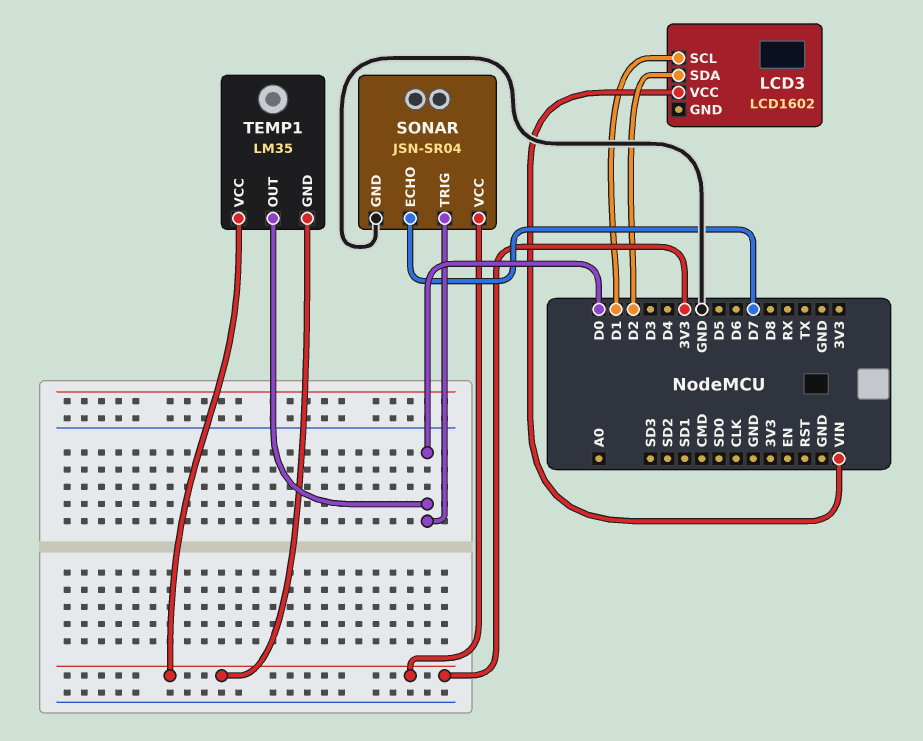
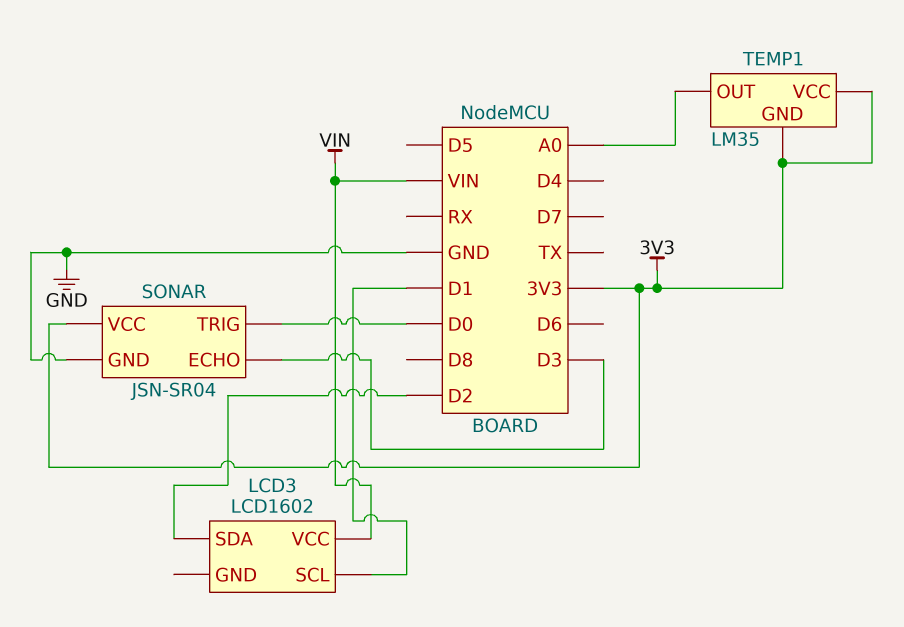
SONAR pin ECHO: D7 -> D3
TEMP1 pin OUT: D0 -> A0

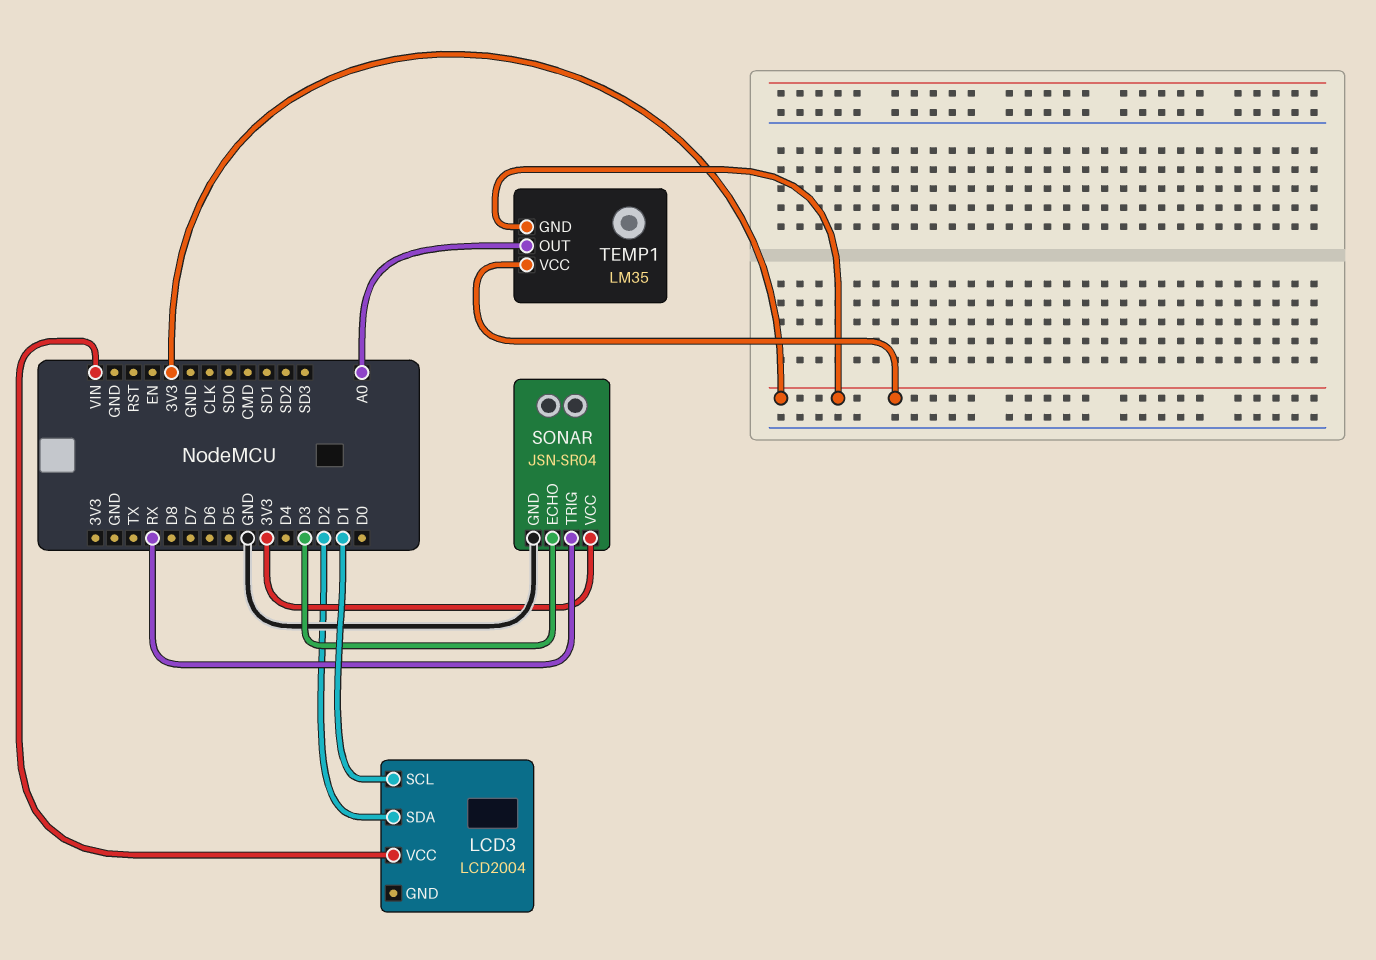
LCD3: LCD1602 -> LCD2004
SONAR pin TRIG: D0 -> RX

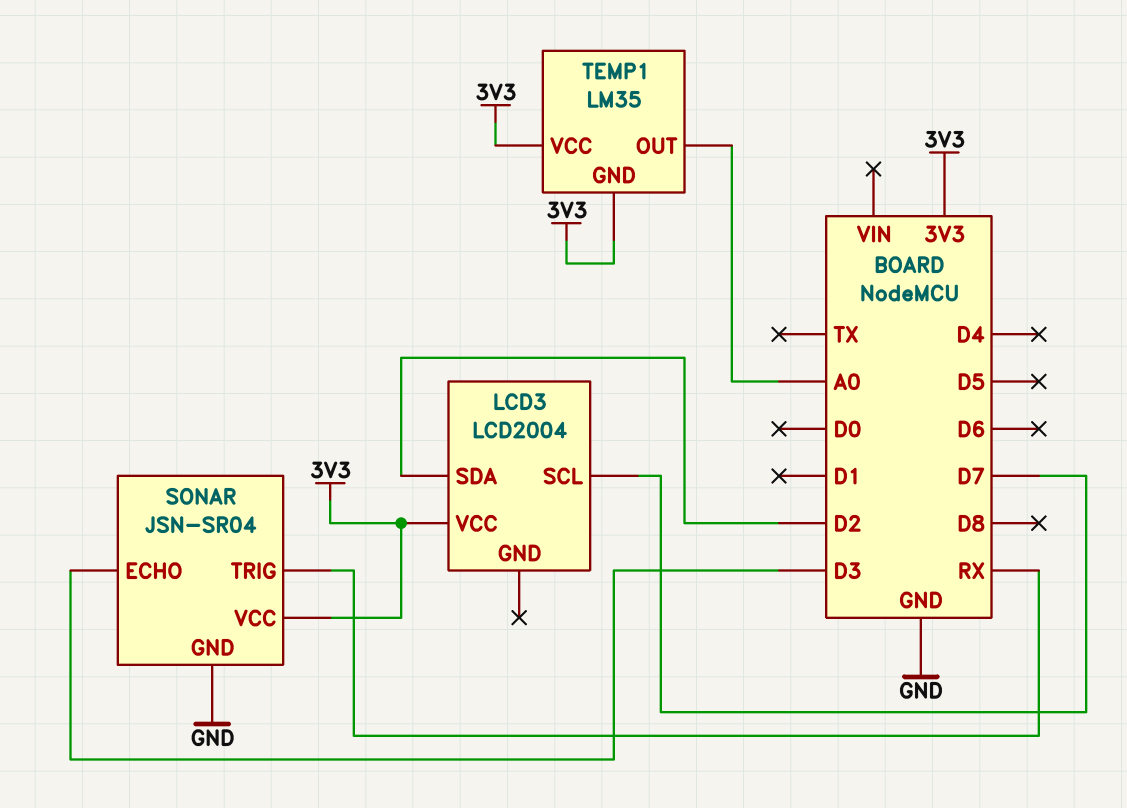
LCD3 pin SCL: D1 -> D7
LCD3 pin VCC: VIN -> 3V3

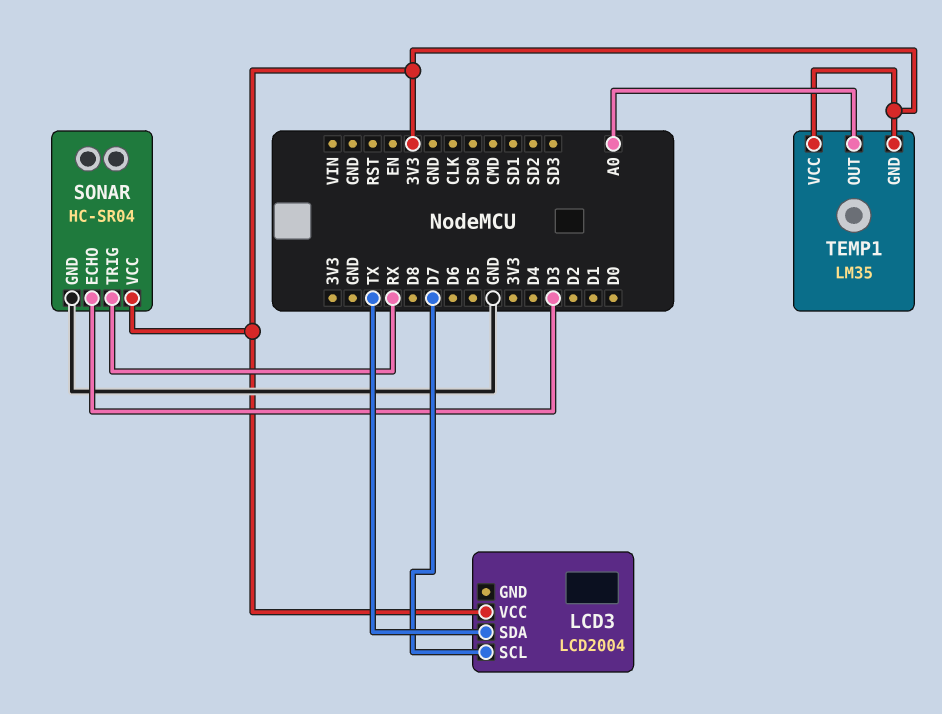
LCD3 pin SDA: D2 -> TX
SONAR: JSN-SR04 -> HC-SR04

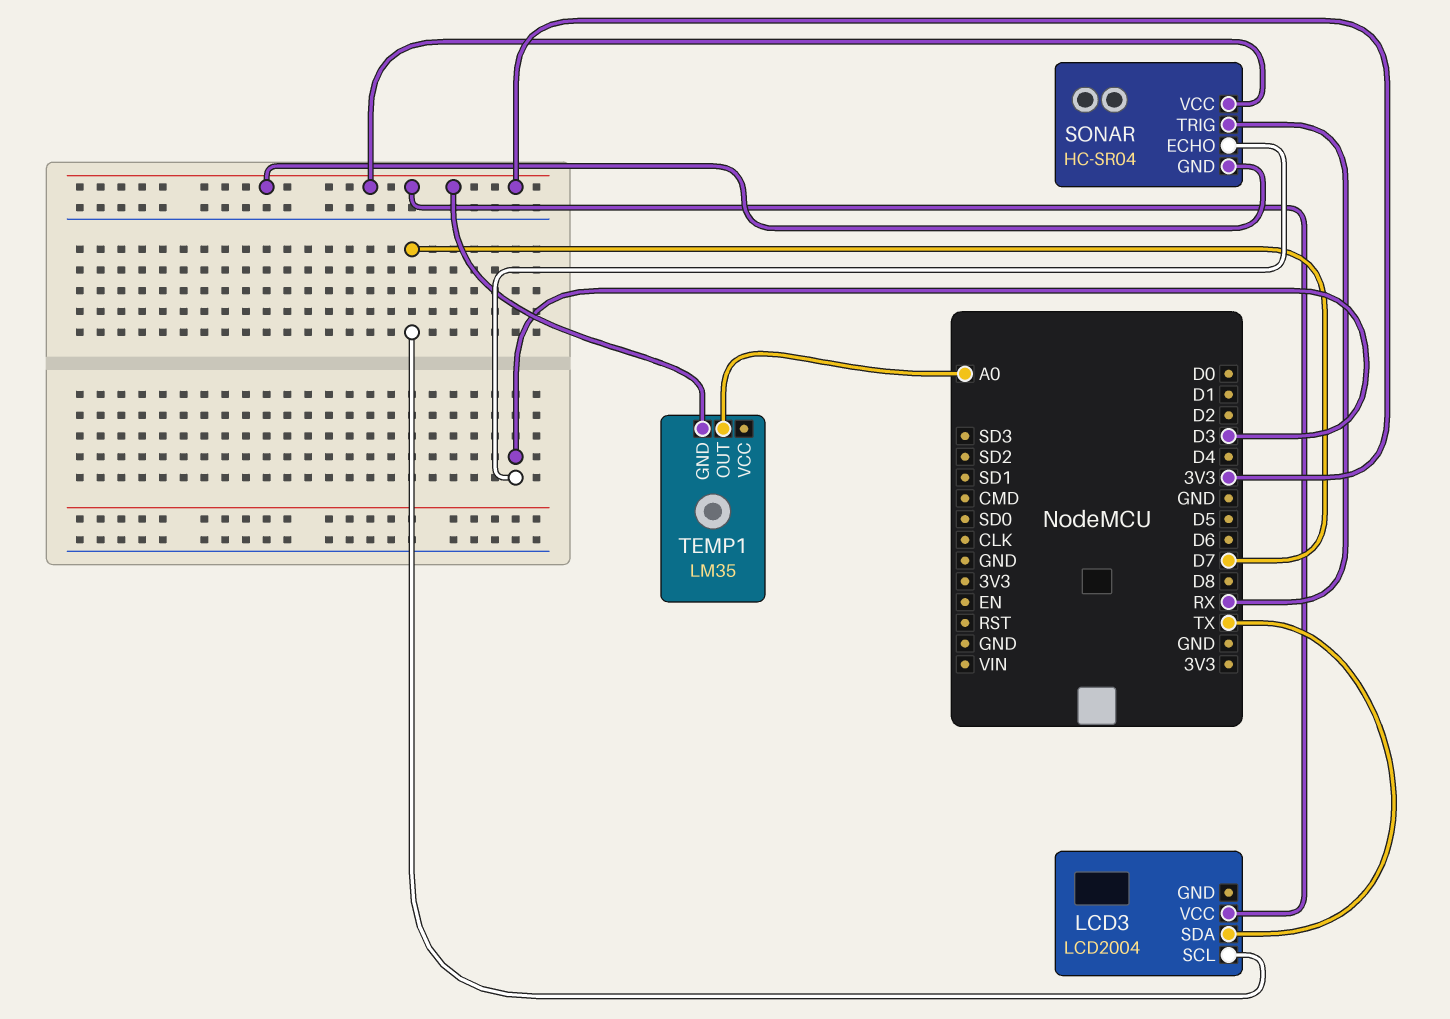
SONAR pin GND: GND -> 3V3
TEMP1 pin VCC: 3V3 -> none

